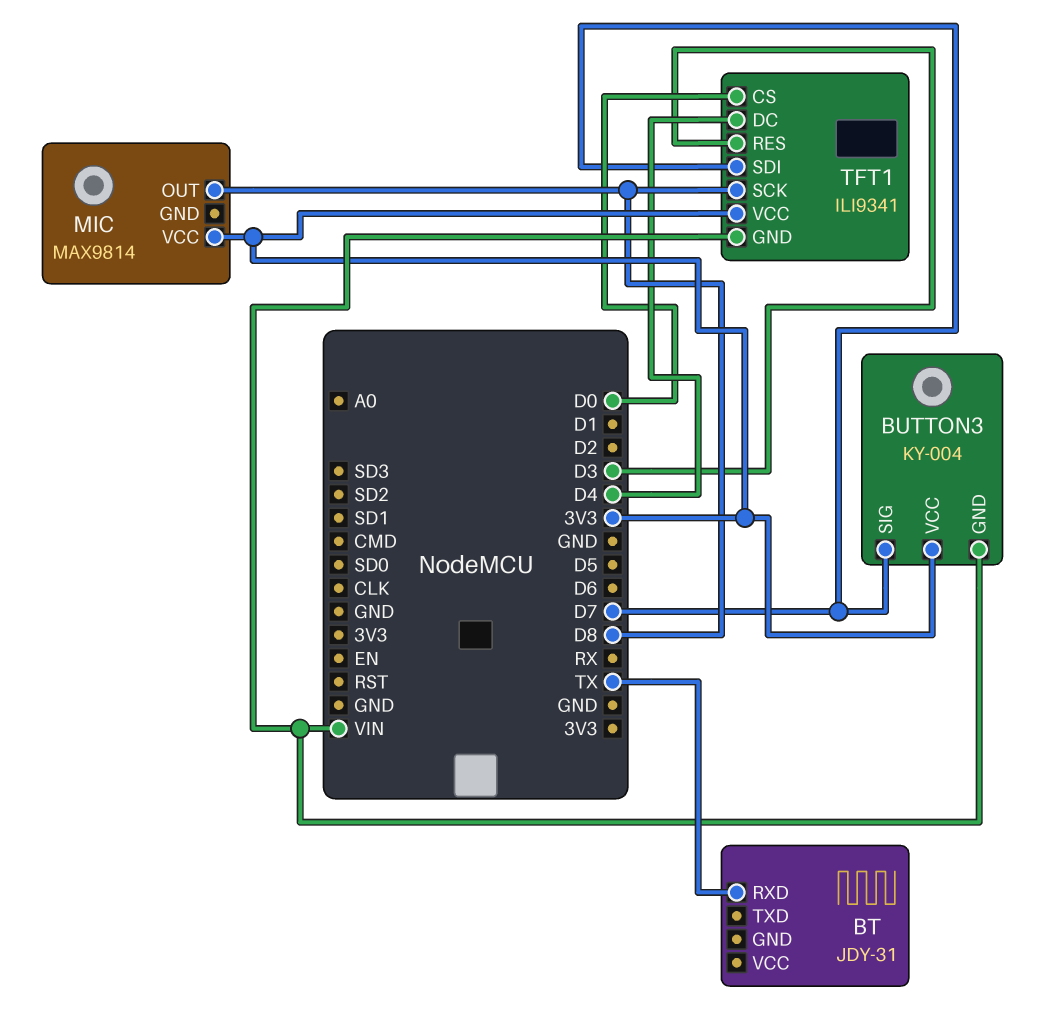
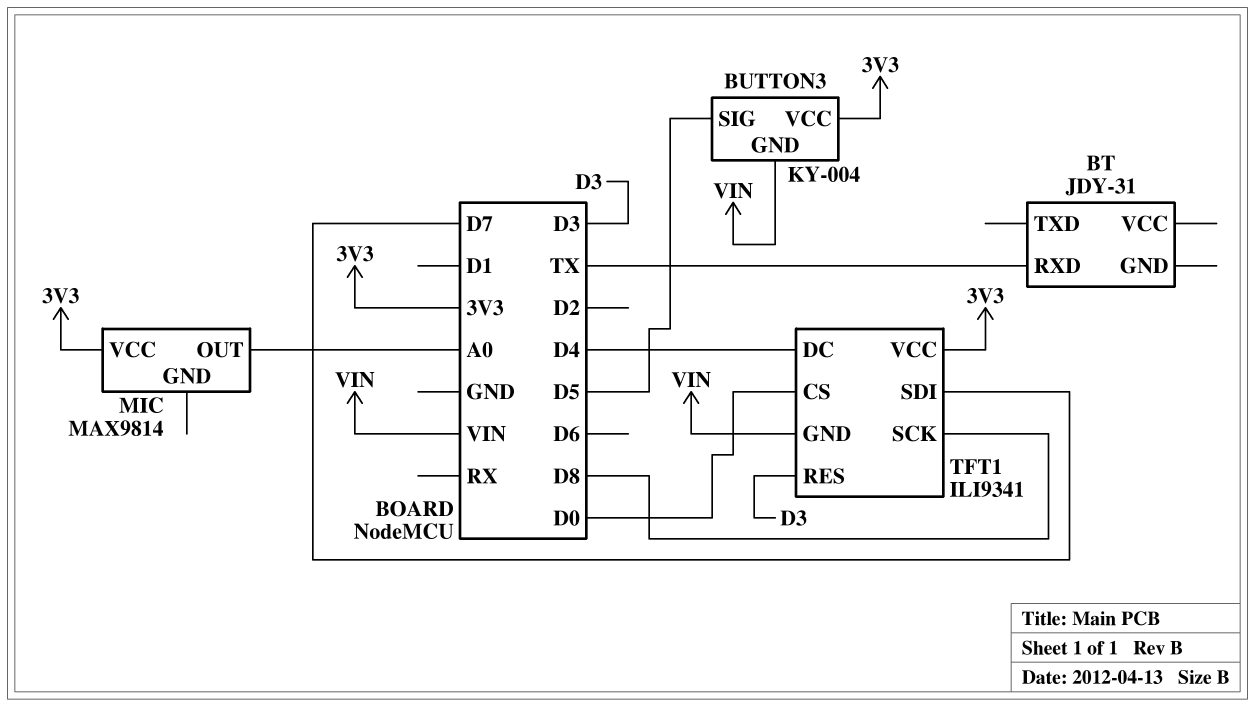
BUTTON3 pin SIG: D7 -> D5
MIC pin OUT: D8 -> A0

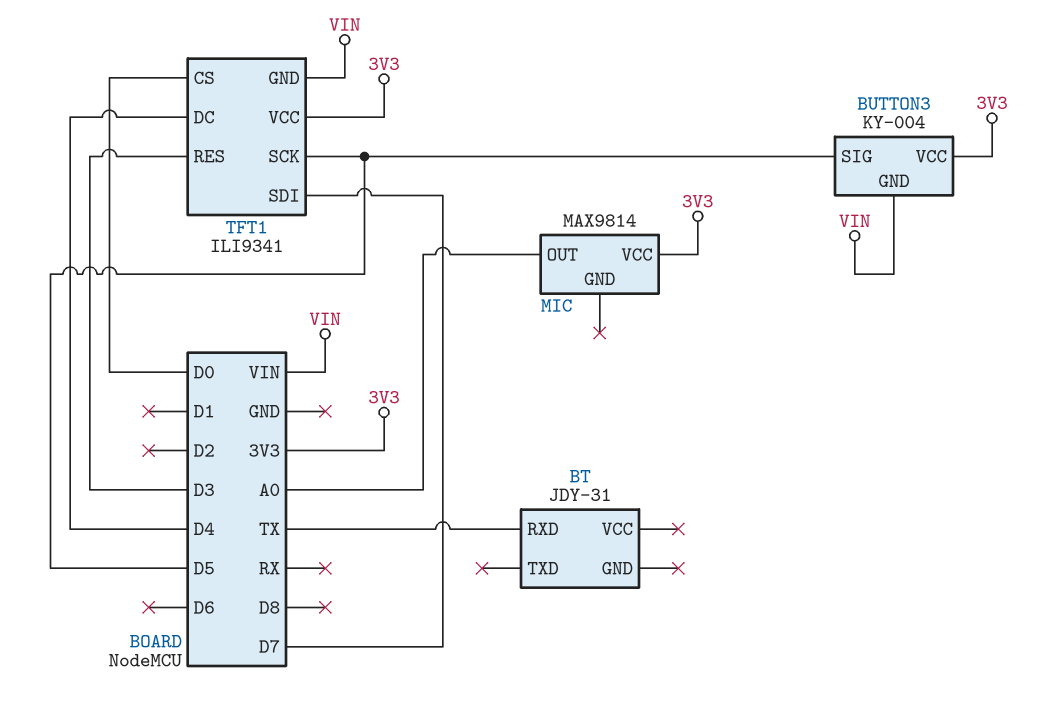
TFT1 pin SCK: D8 -> D5

